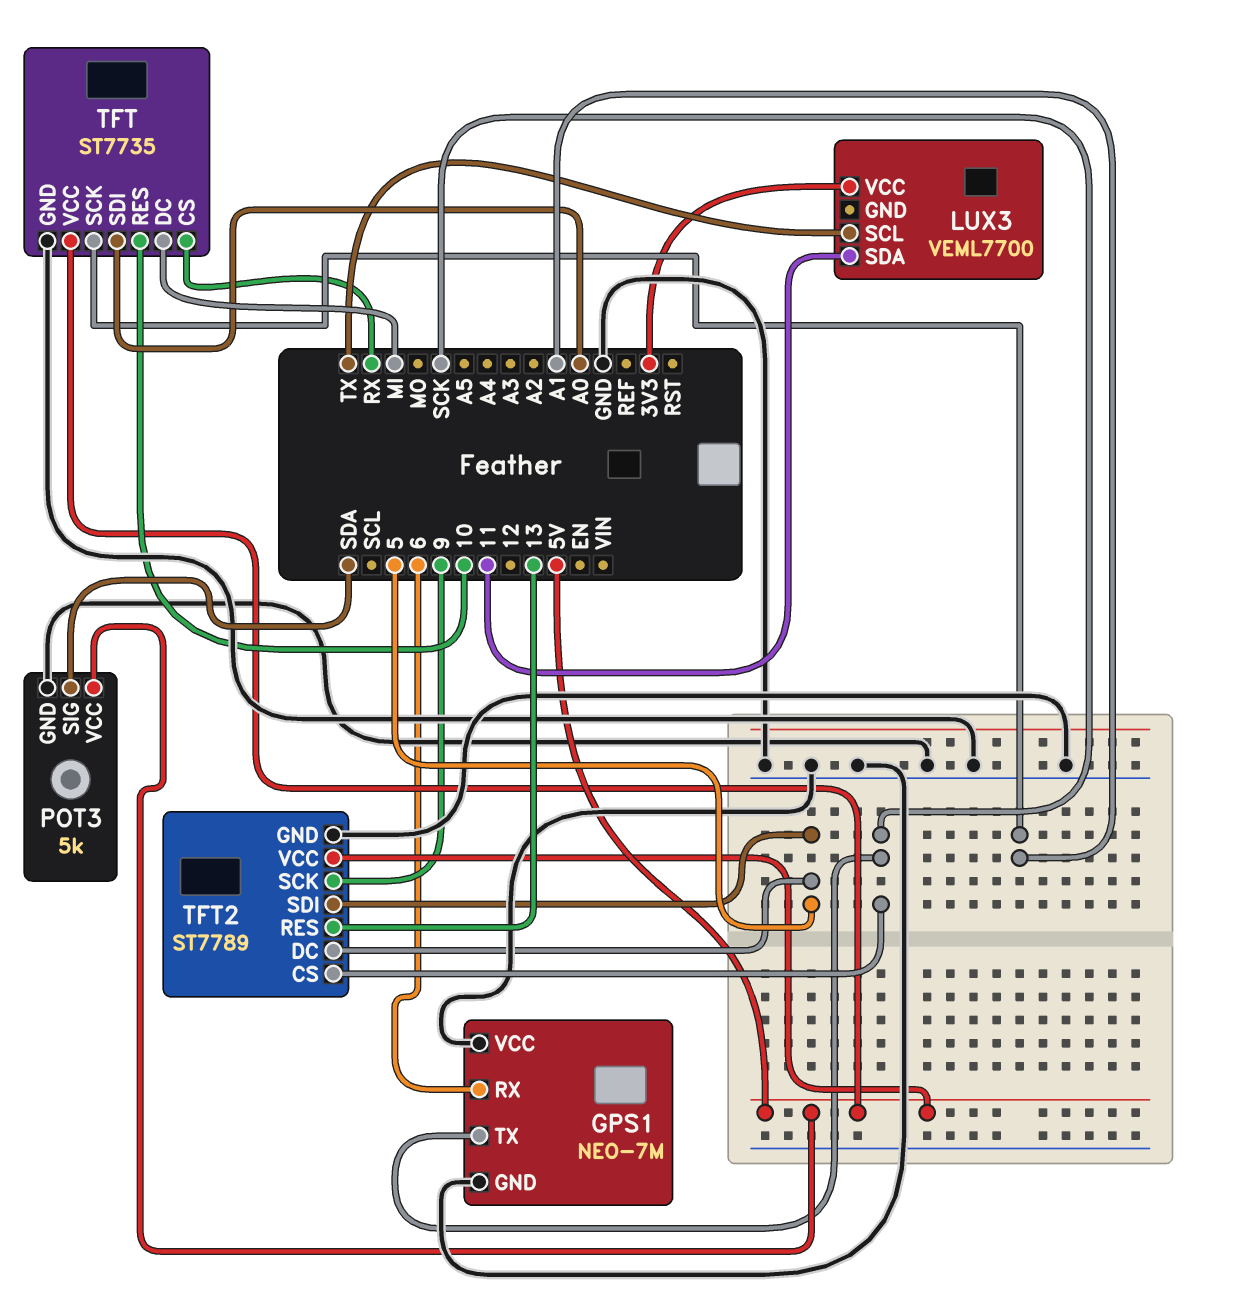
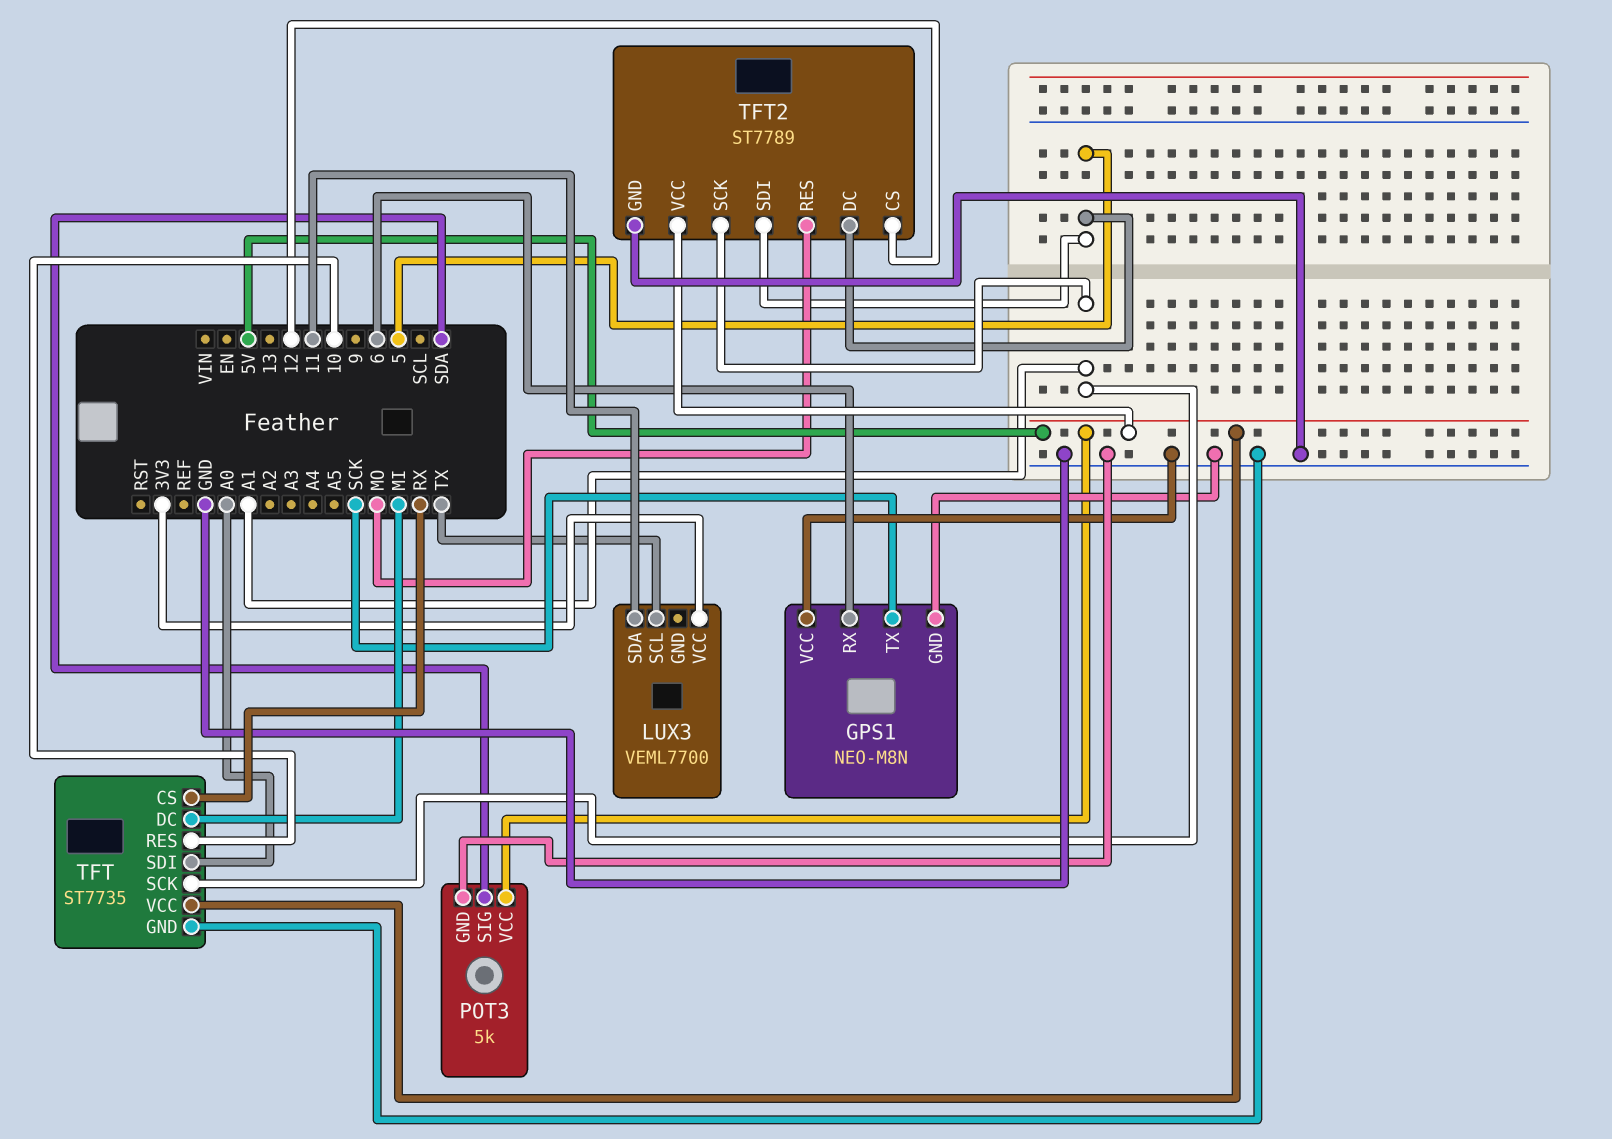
GPS1: NEO-7M -> NEO-M8N
TFT2 pin CS: SCK -> 12
TFT2 pin RES: 13 -> MO
TFT2 pin SCK: 9 -> A1

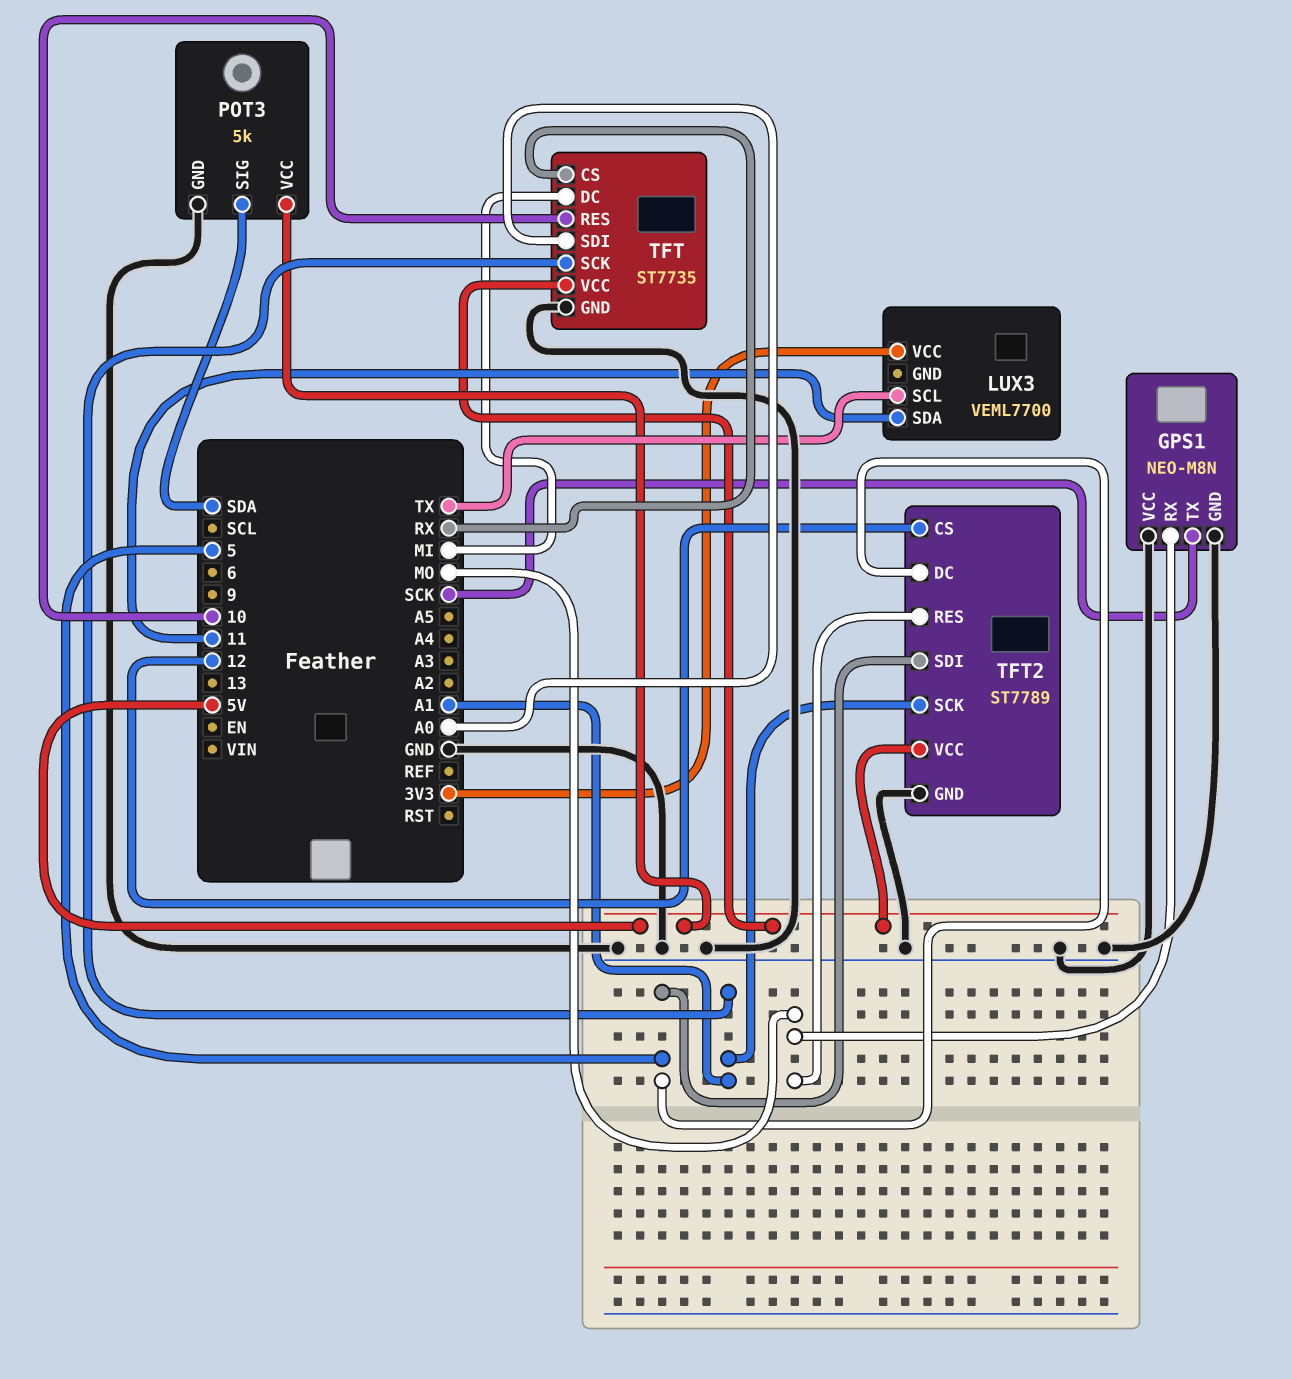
GPS1 pin RX: 6 -> MO

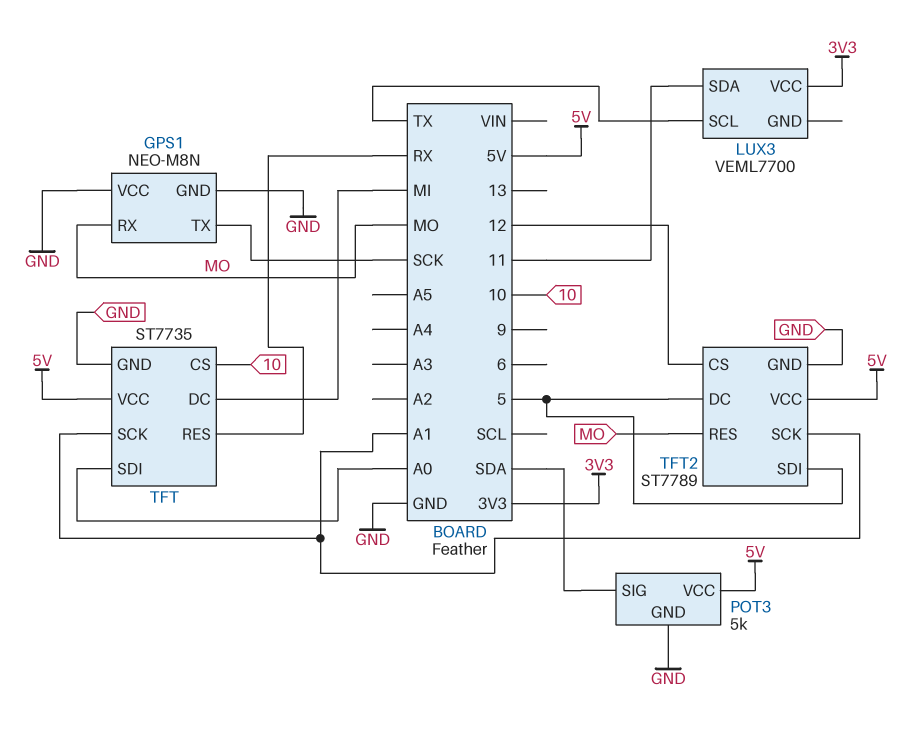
TFT pin CS: RX -> 10
TFT pin RES: 10 -> RX

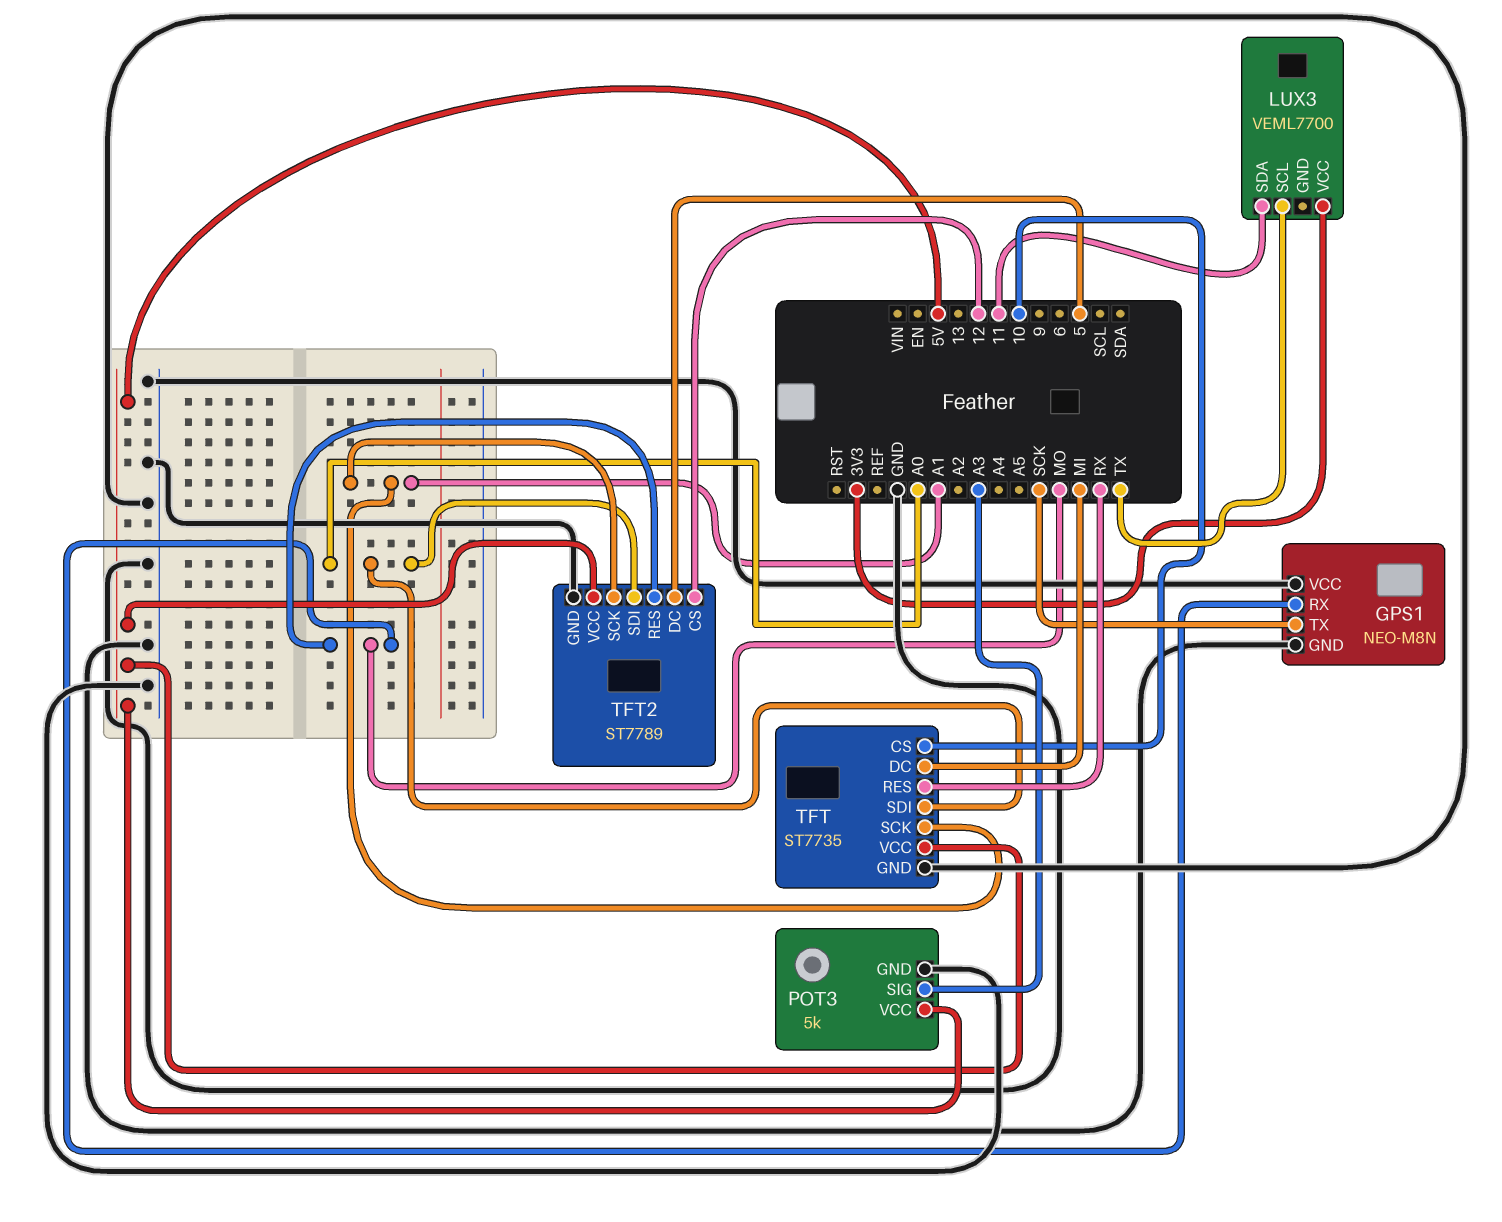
POT3 pin SIG: SDA -> A3
TFT2 pin SDI: 5 -> A0

